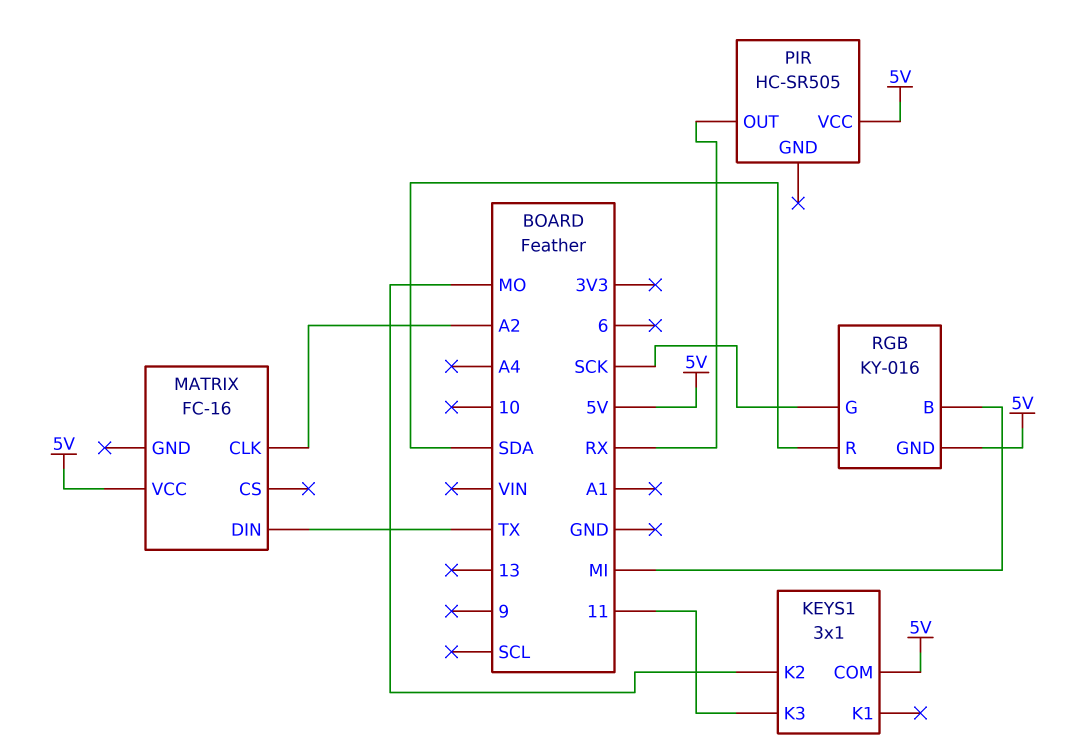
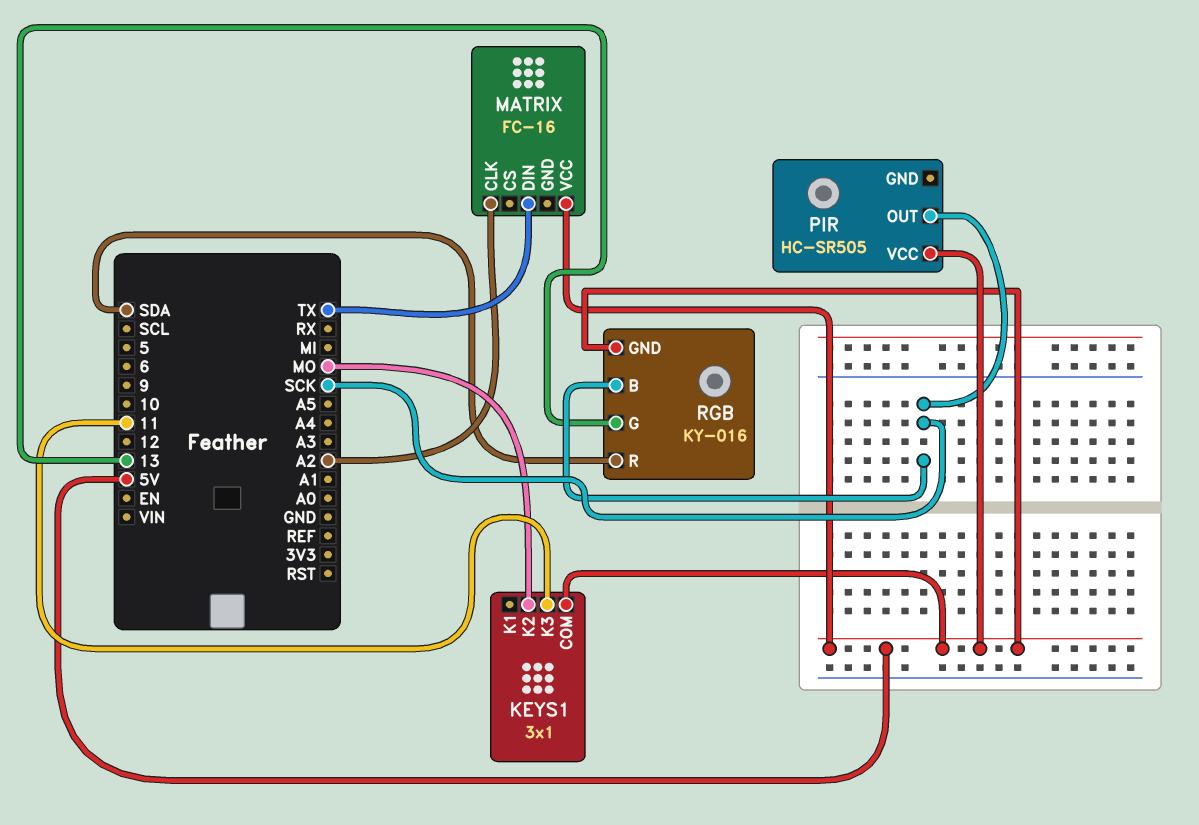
PIR pin OUT: RX -> SCK
RGB pin B: MI -> SCK
RGB pin G: SCK -> 13

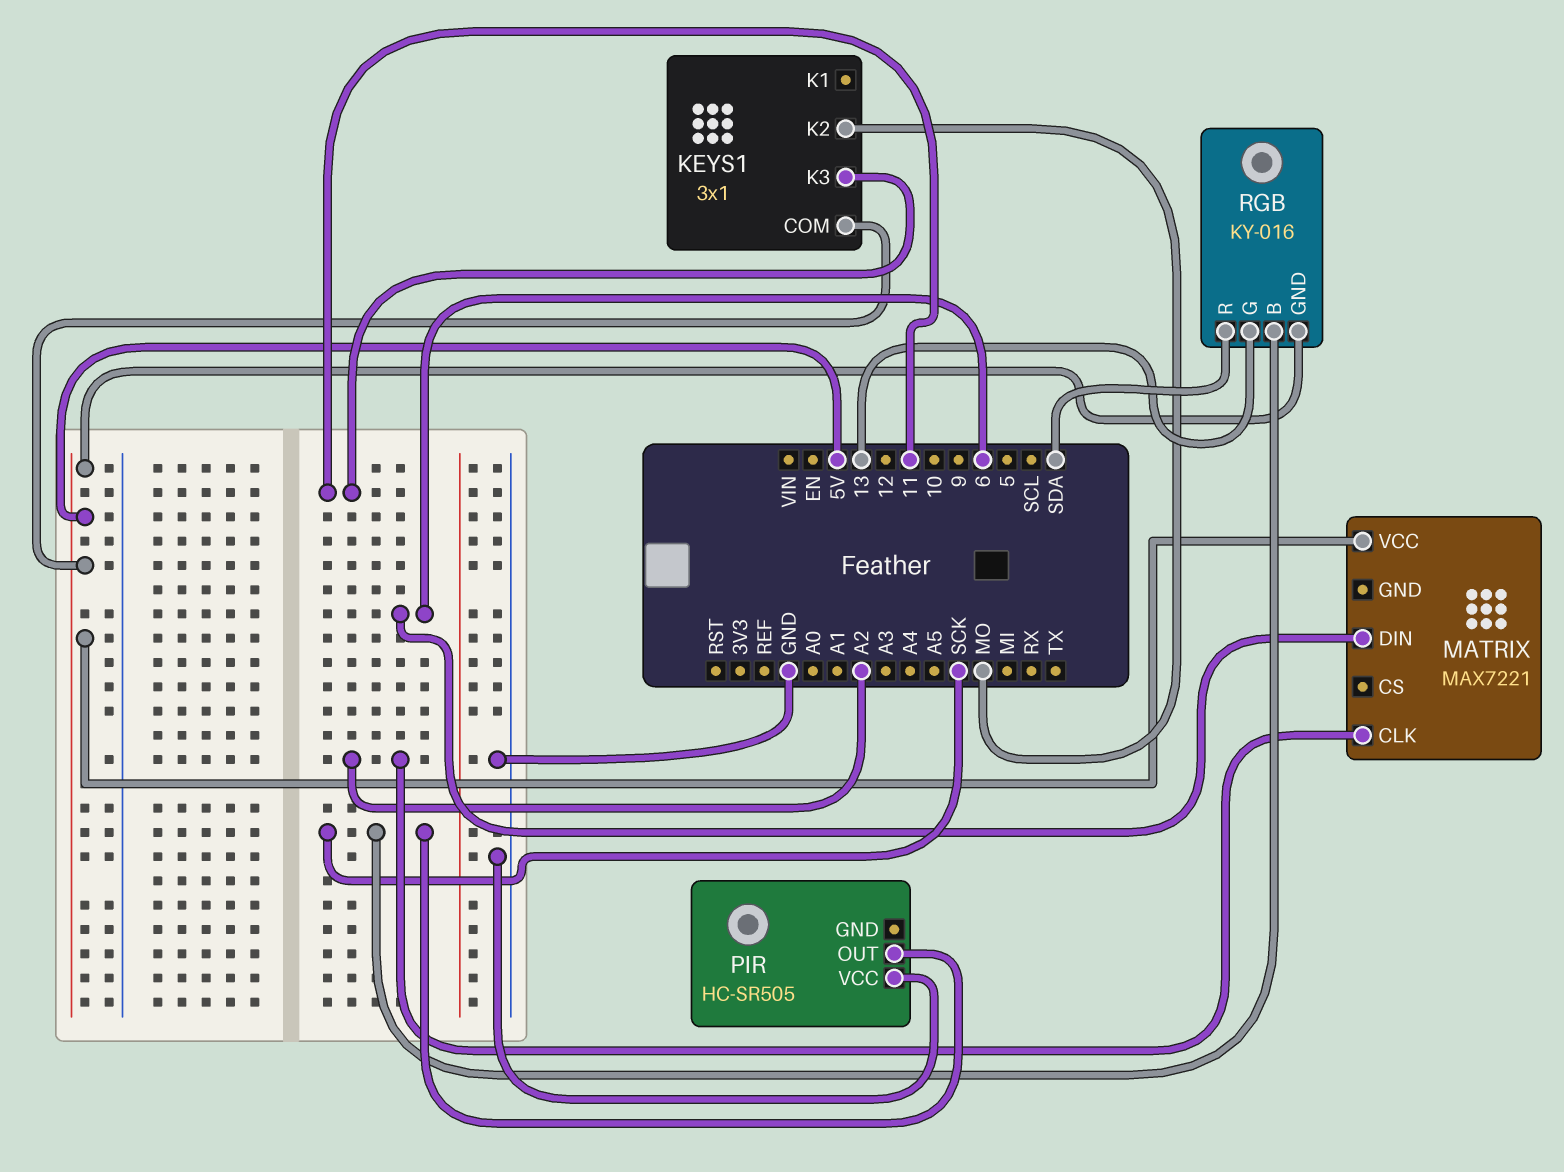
MATRIX: FC-16 -> MAX7221
MATRIX pin DIN: TX -> 6
PIR pin VCC: 5V -> GND

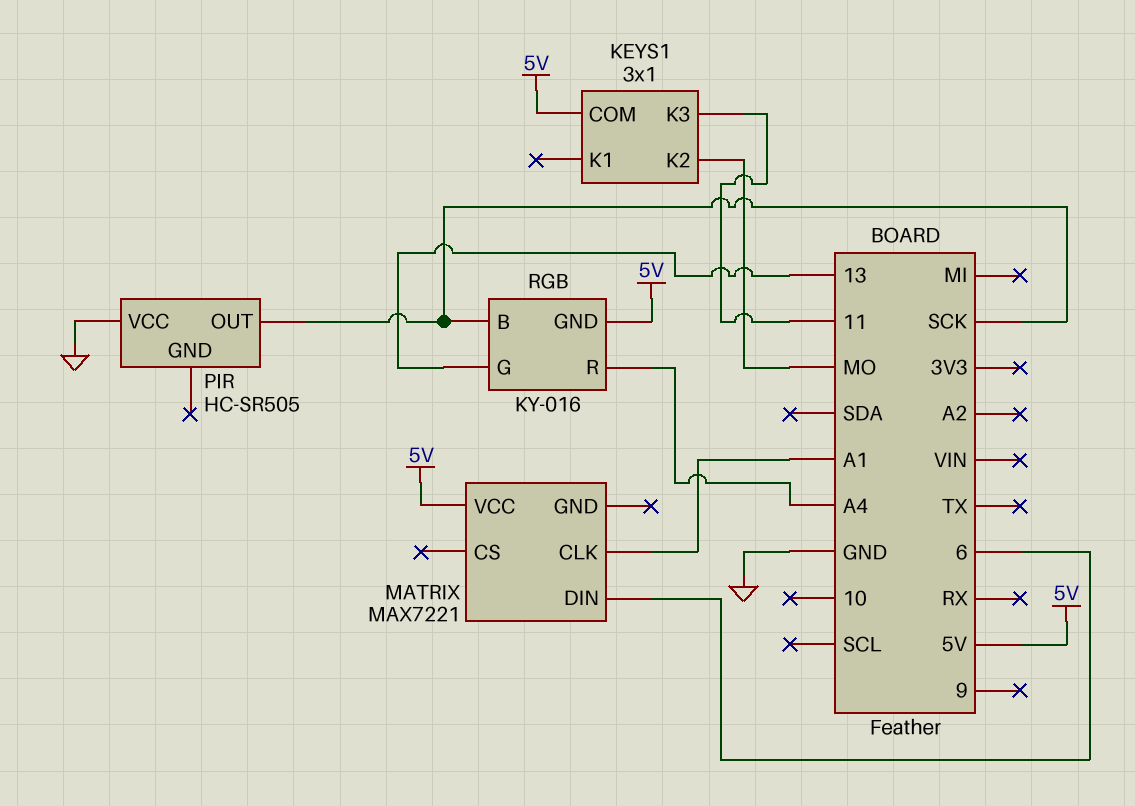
MATRIX pin CLK: A2 -> A1
RGB pin R: SDA -> A4

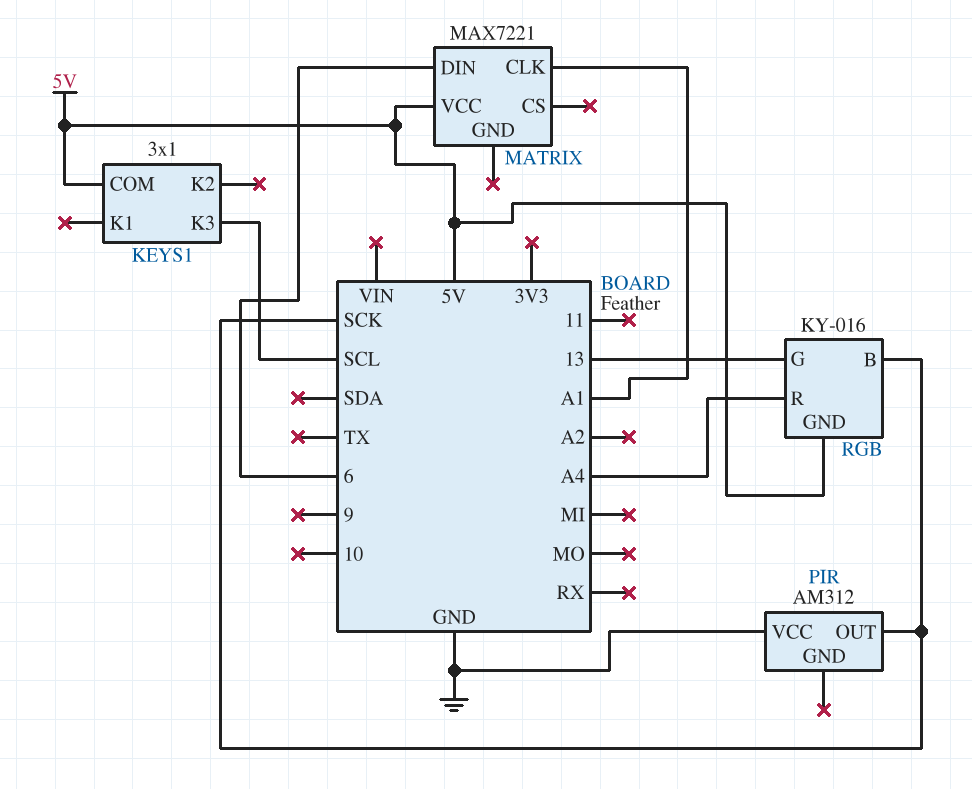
KEYS1 pin K2: MO -> none
KEYS1 pin K3: 11 -> SCL
PIR: HC-SR505 -> AM312

